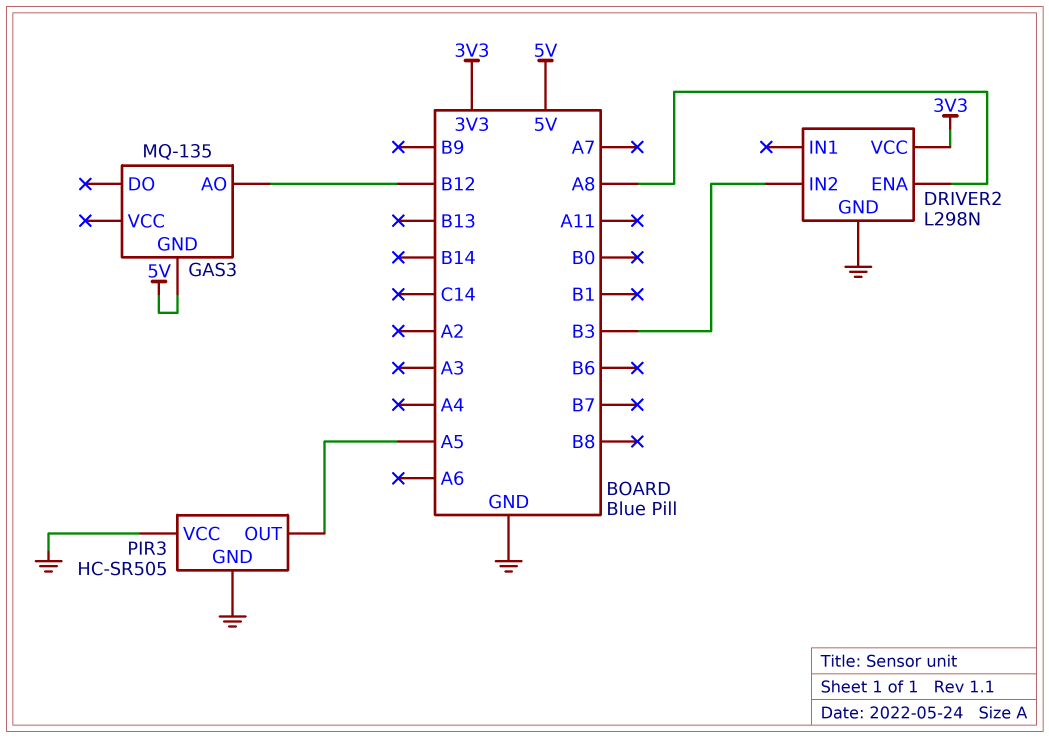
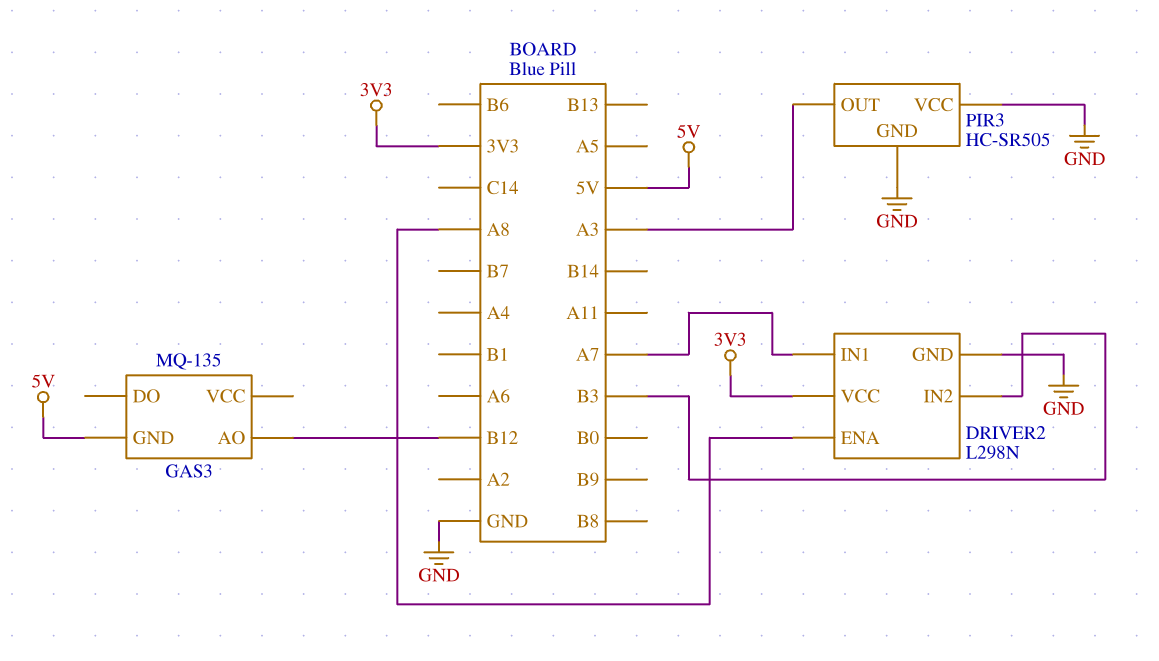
DRIVER2 pin IN1: none -> A7
PIR3 pin OUT: A5 -> A3

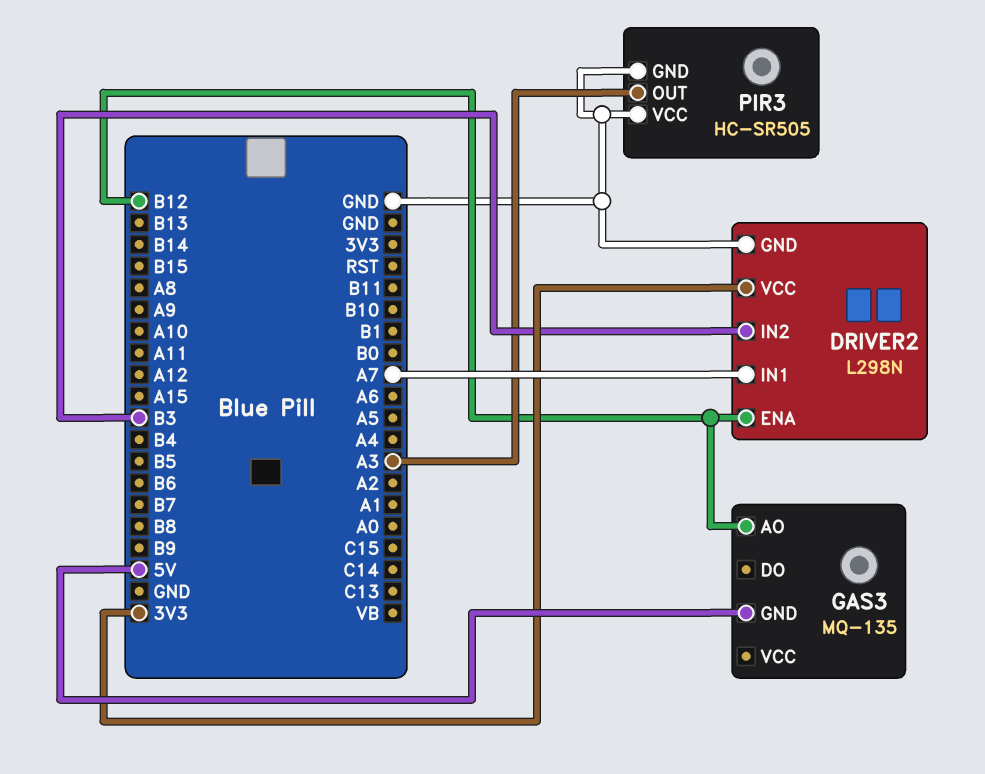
DRIVER2 pin ENA: A8 -> B12

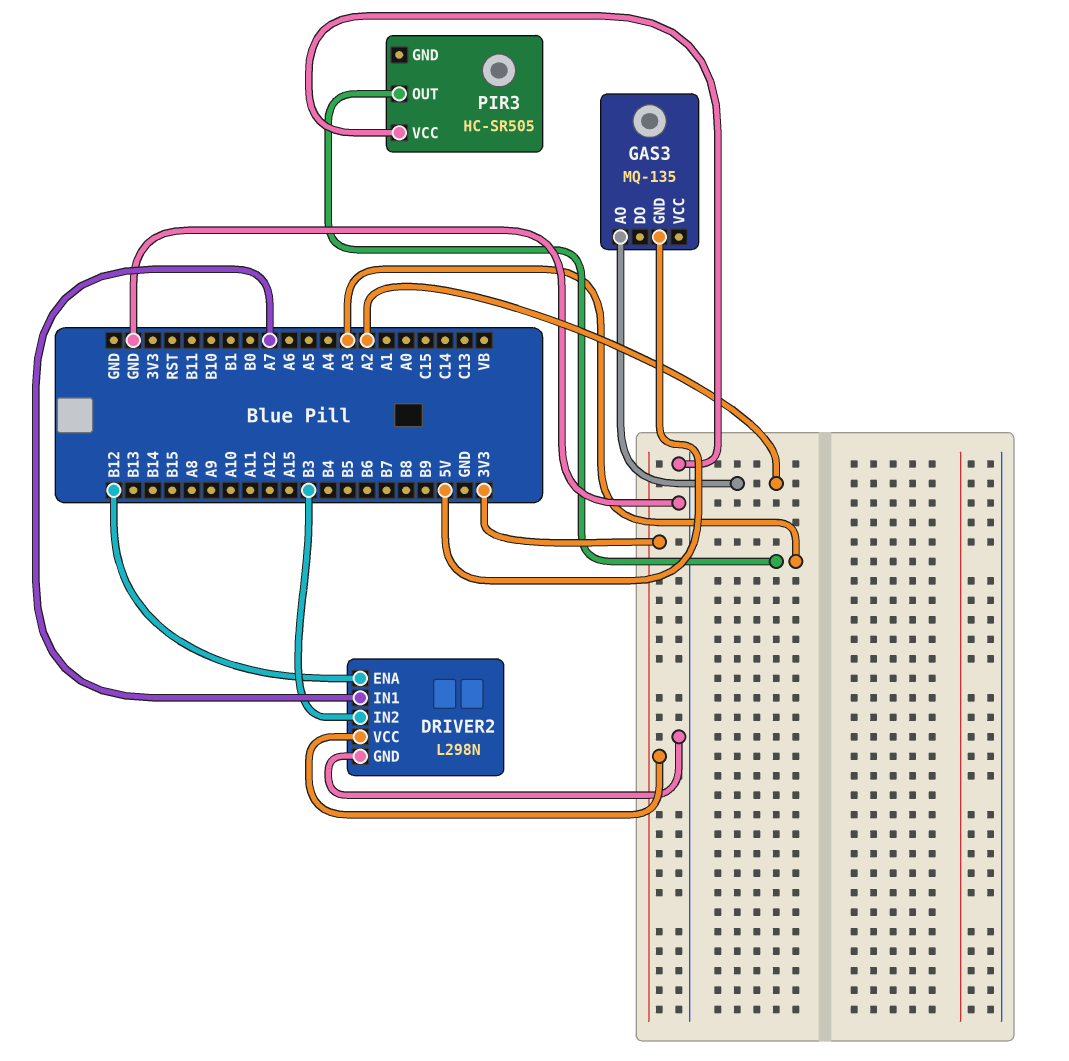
GAS3 pin AO: B12 -> A2
PIR3 pin GND: GND -> none

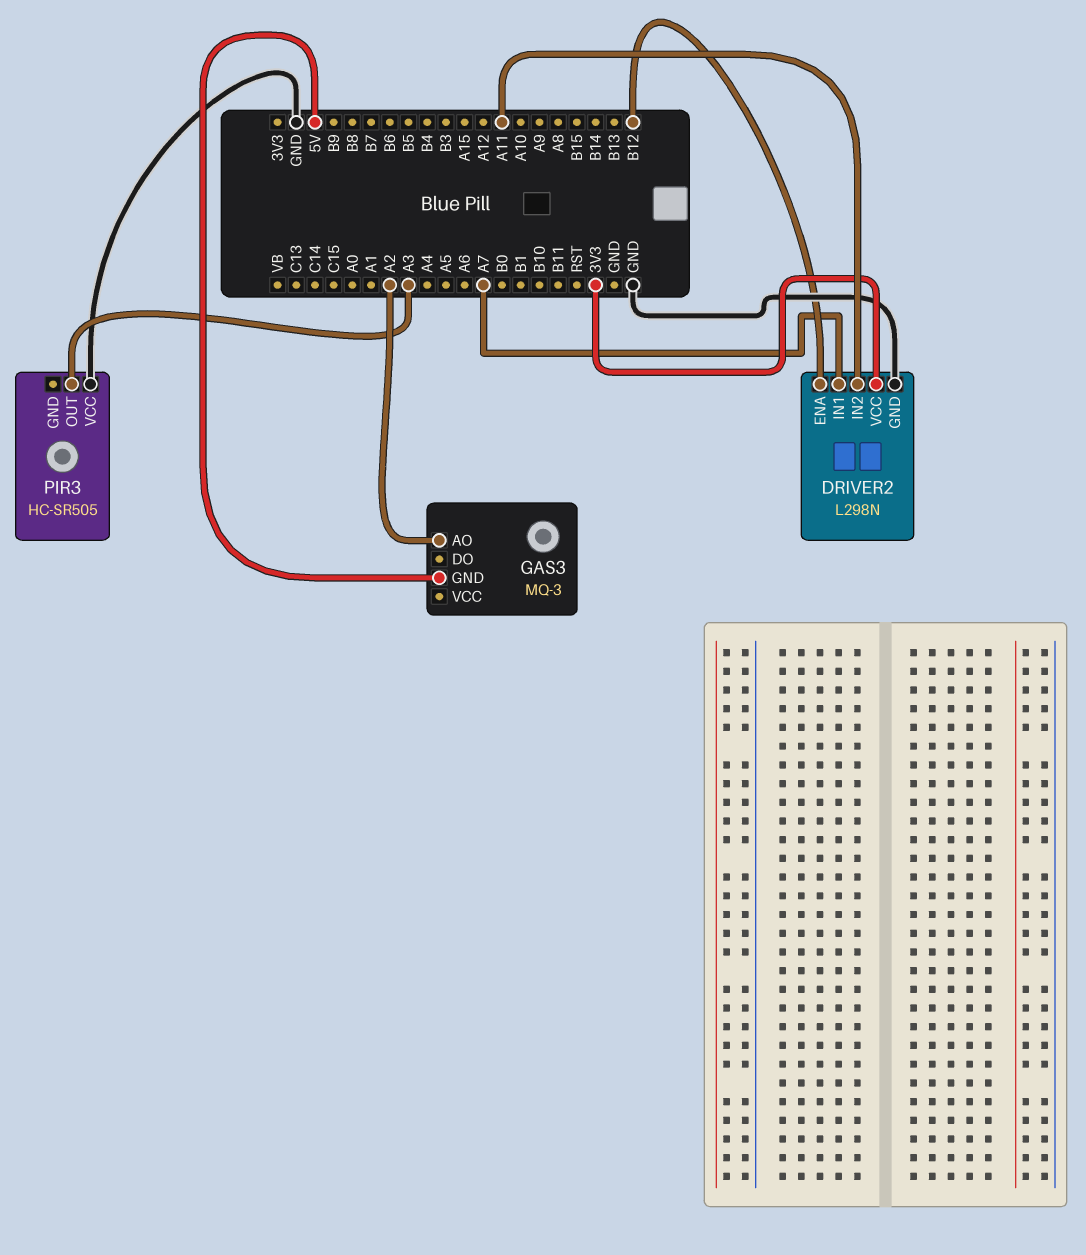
DRIVER2 pin IN2: B3 -> A11
GAS3: MQ-135 -> MQ-3

